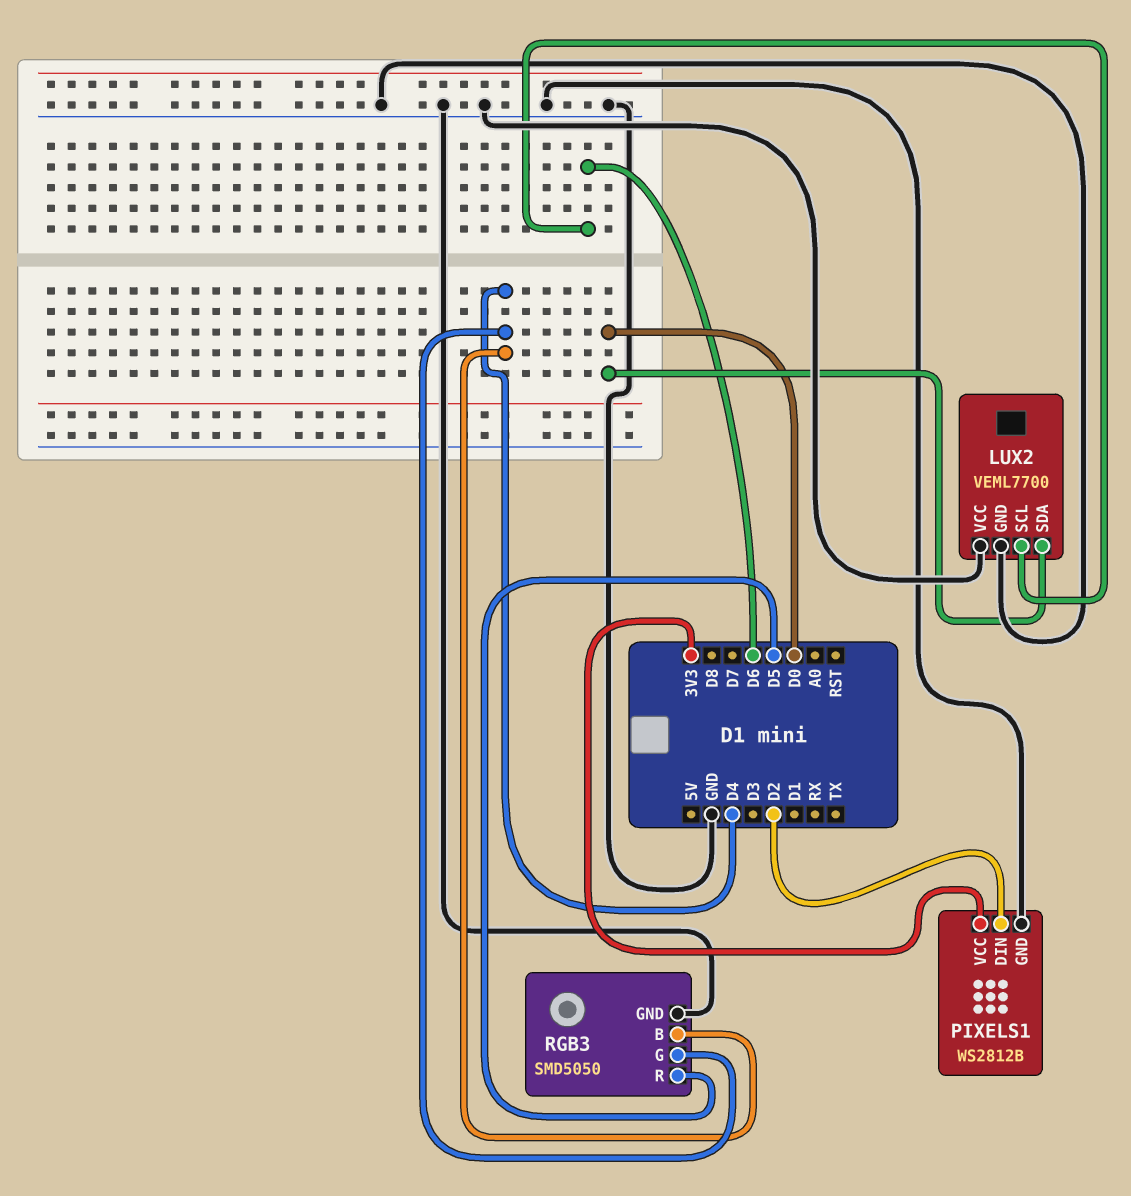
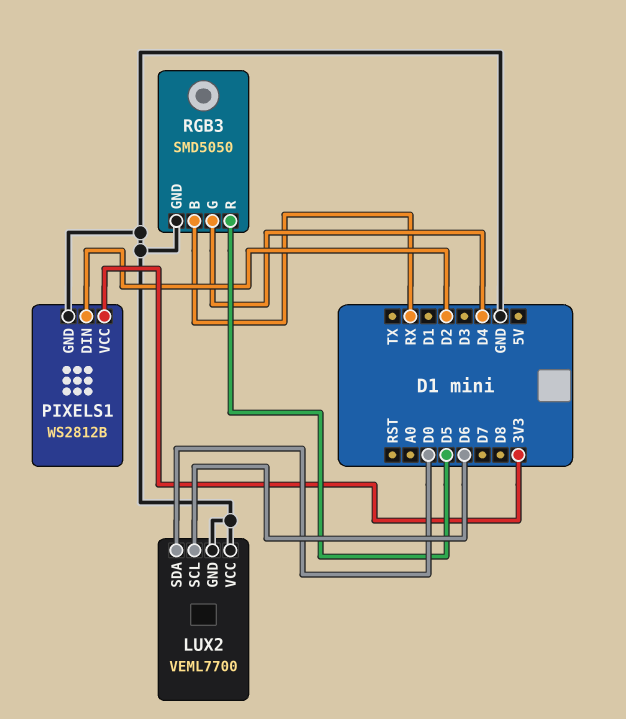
RGB3 pin B: D4 -> RX

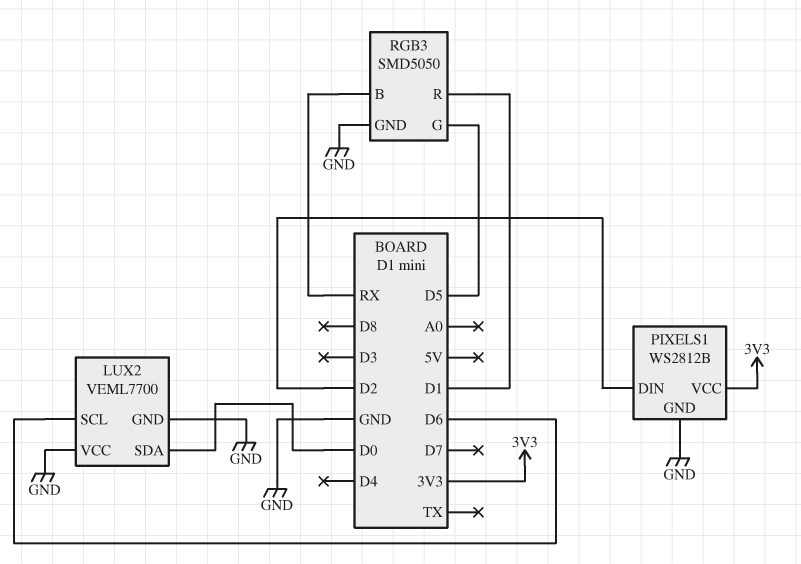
RGB3 pin G: D4 -> D5
RGB3 pin R: D5 -> D1

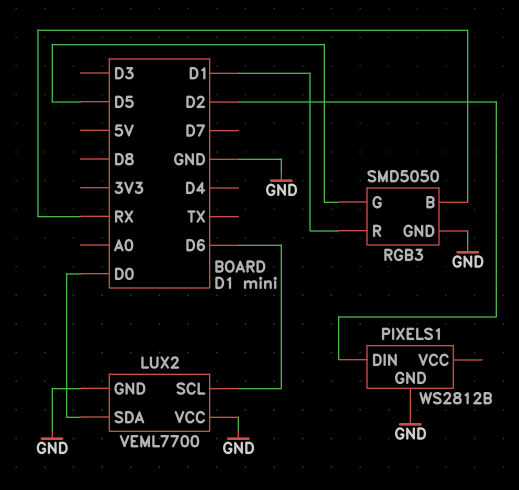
PIXELS1 pin VCC: 3V3 -> none

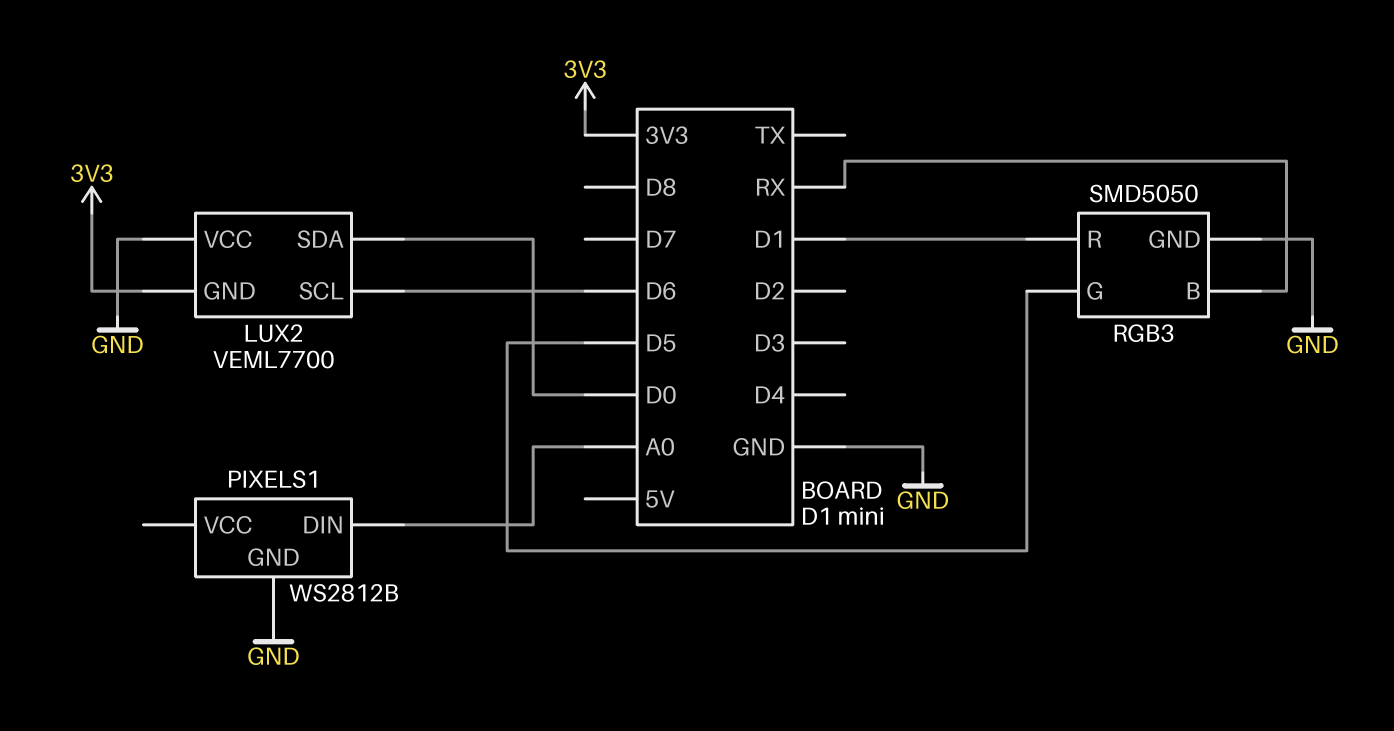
LUX2 pin GND: GND -> 3V3
PIXELS1 pin DIN: D2 -> A0

